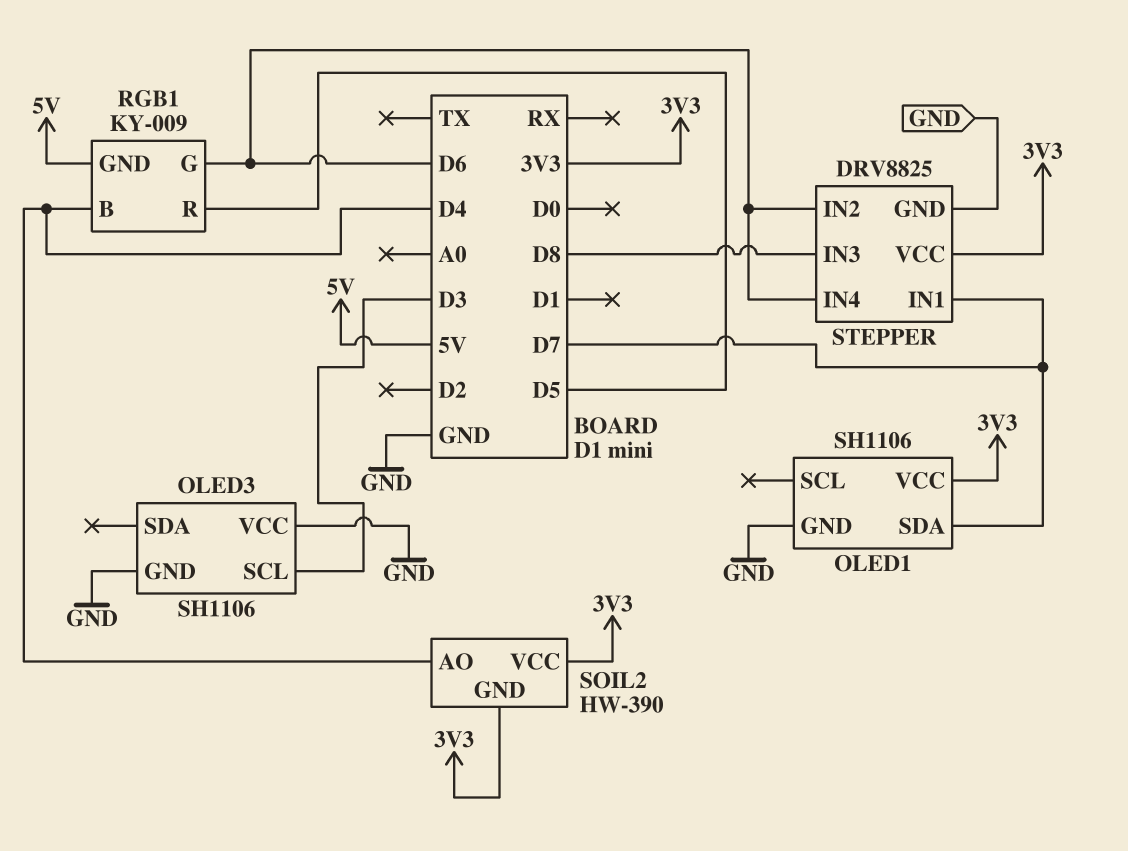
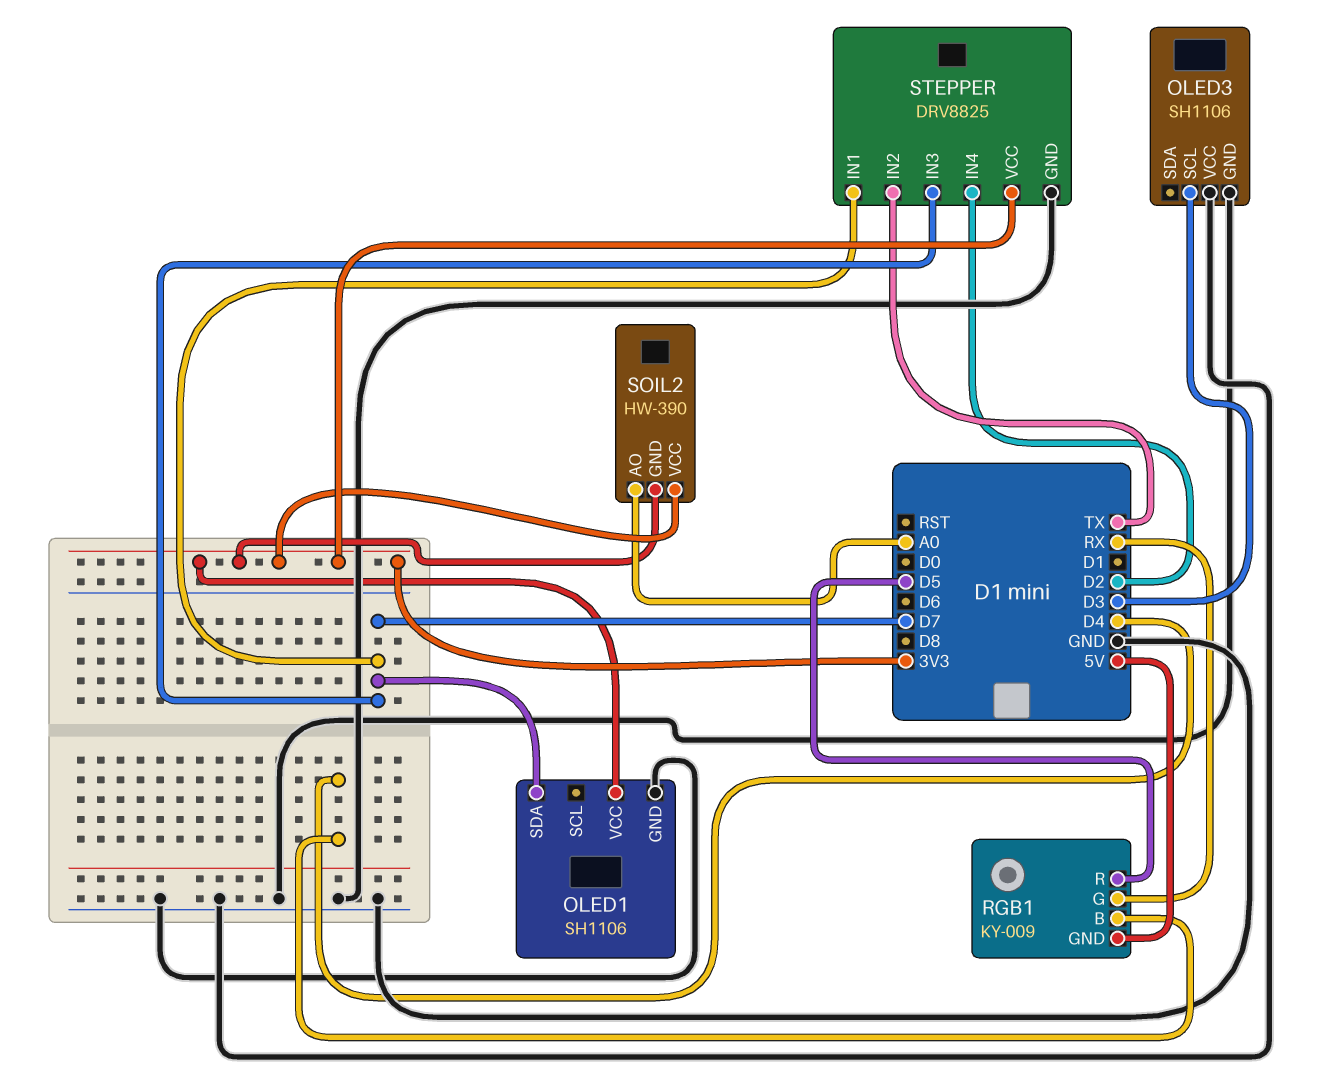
RGB1 pin G: D6 -> RX
SOIL2 pin AO: D4 -> A0
STEPPER pin IN2: D6 -> TX
STEPPER pin IN3: D8 -> D7
STEPPER pin IN4: D6 -> D2

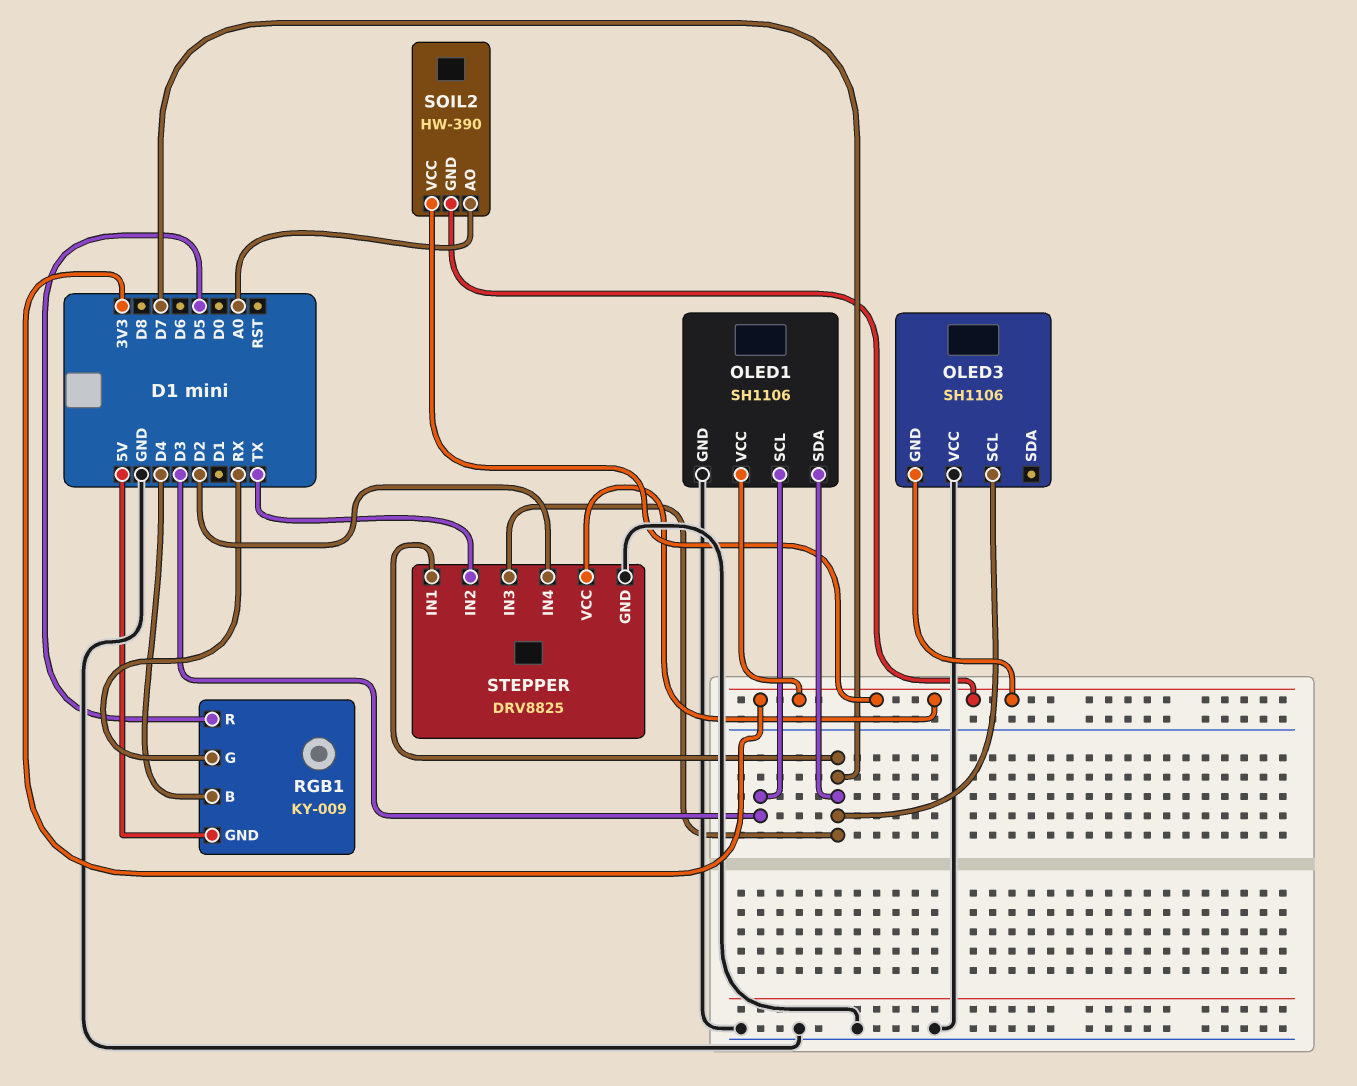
OLED1 pin SCL: none -> D3
OLED3 pin GND: GND -> 3V3
OLED3 pin SCL: D3 -> D7

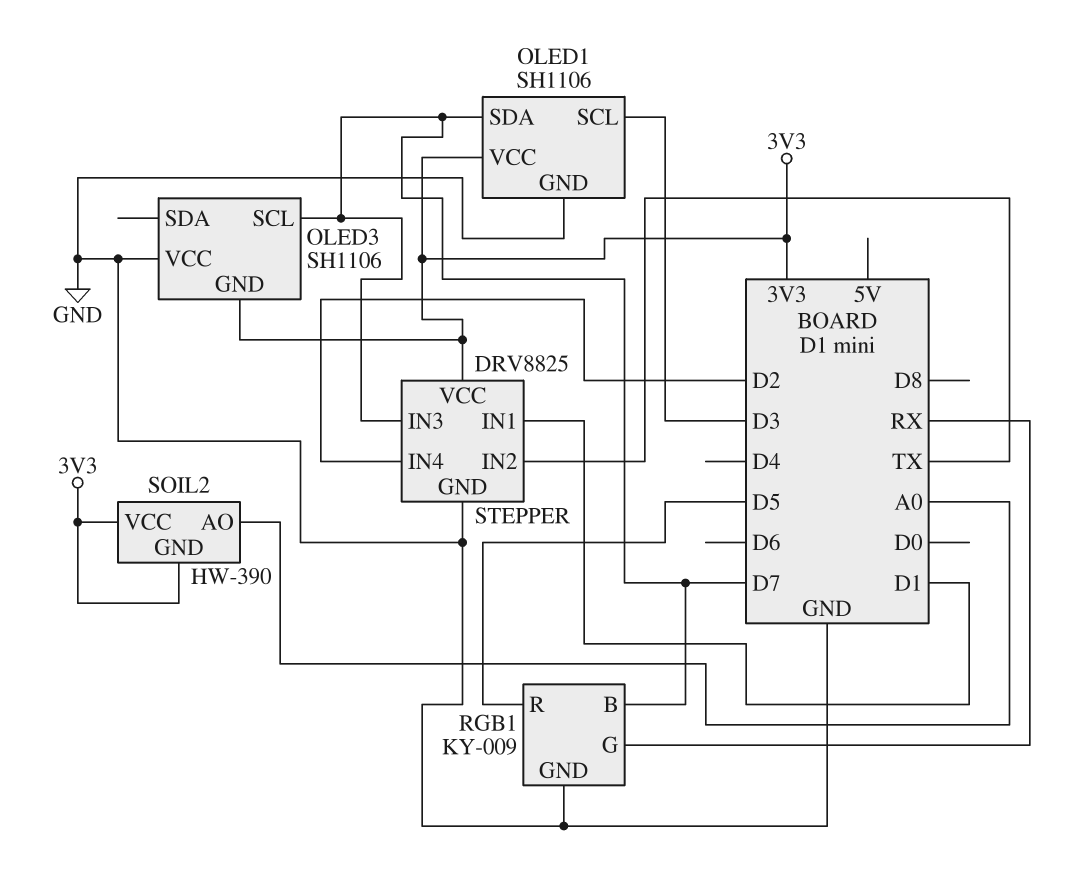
RGB1 pin B: D4 -> D7
RGB1 pin GND: 5V -> GND
STEPPER pin IN1: D7 -> D1

